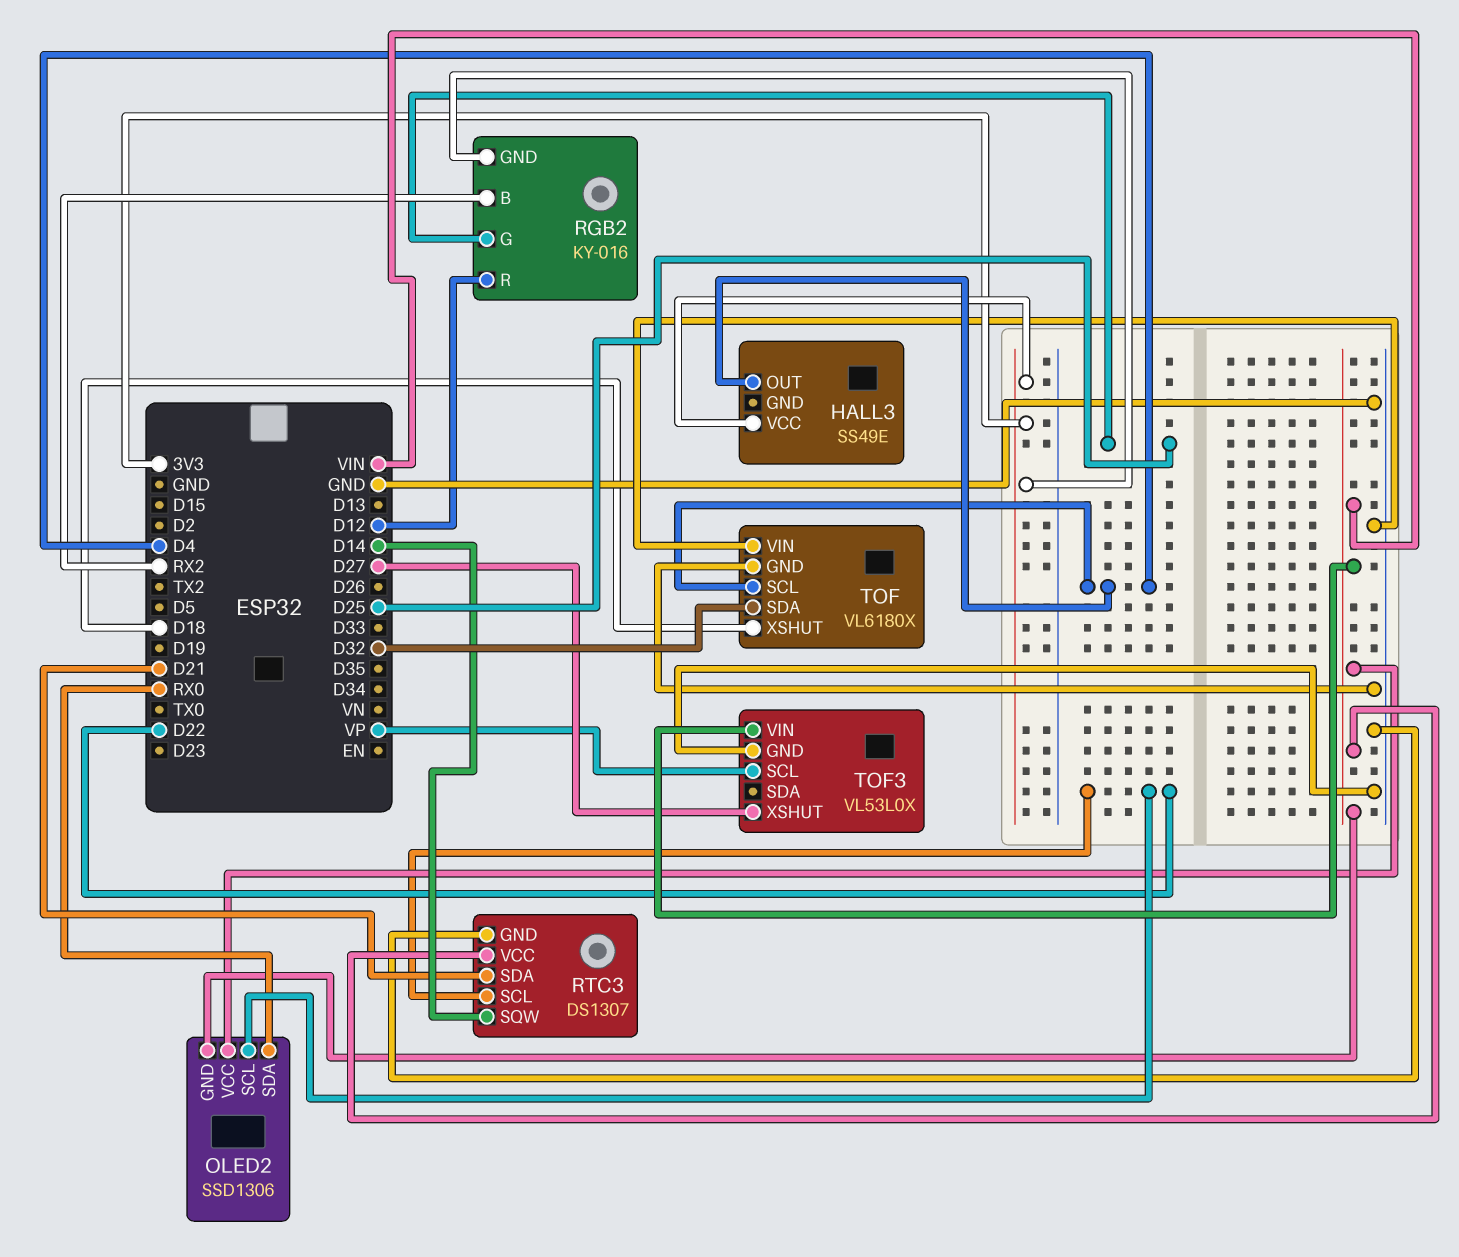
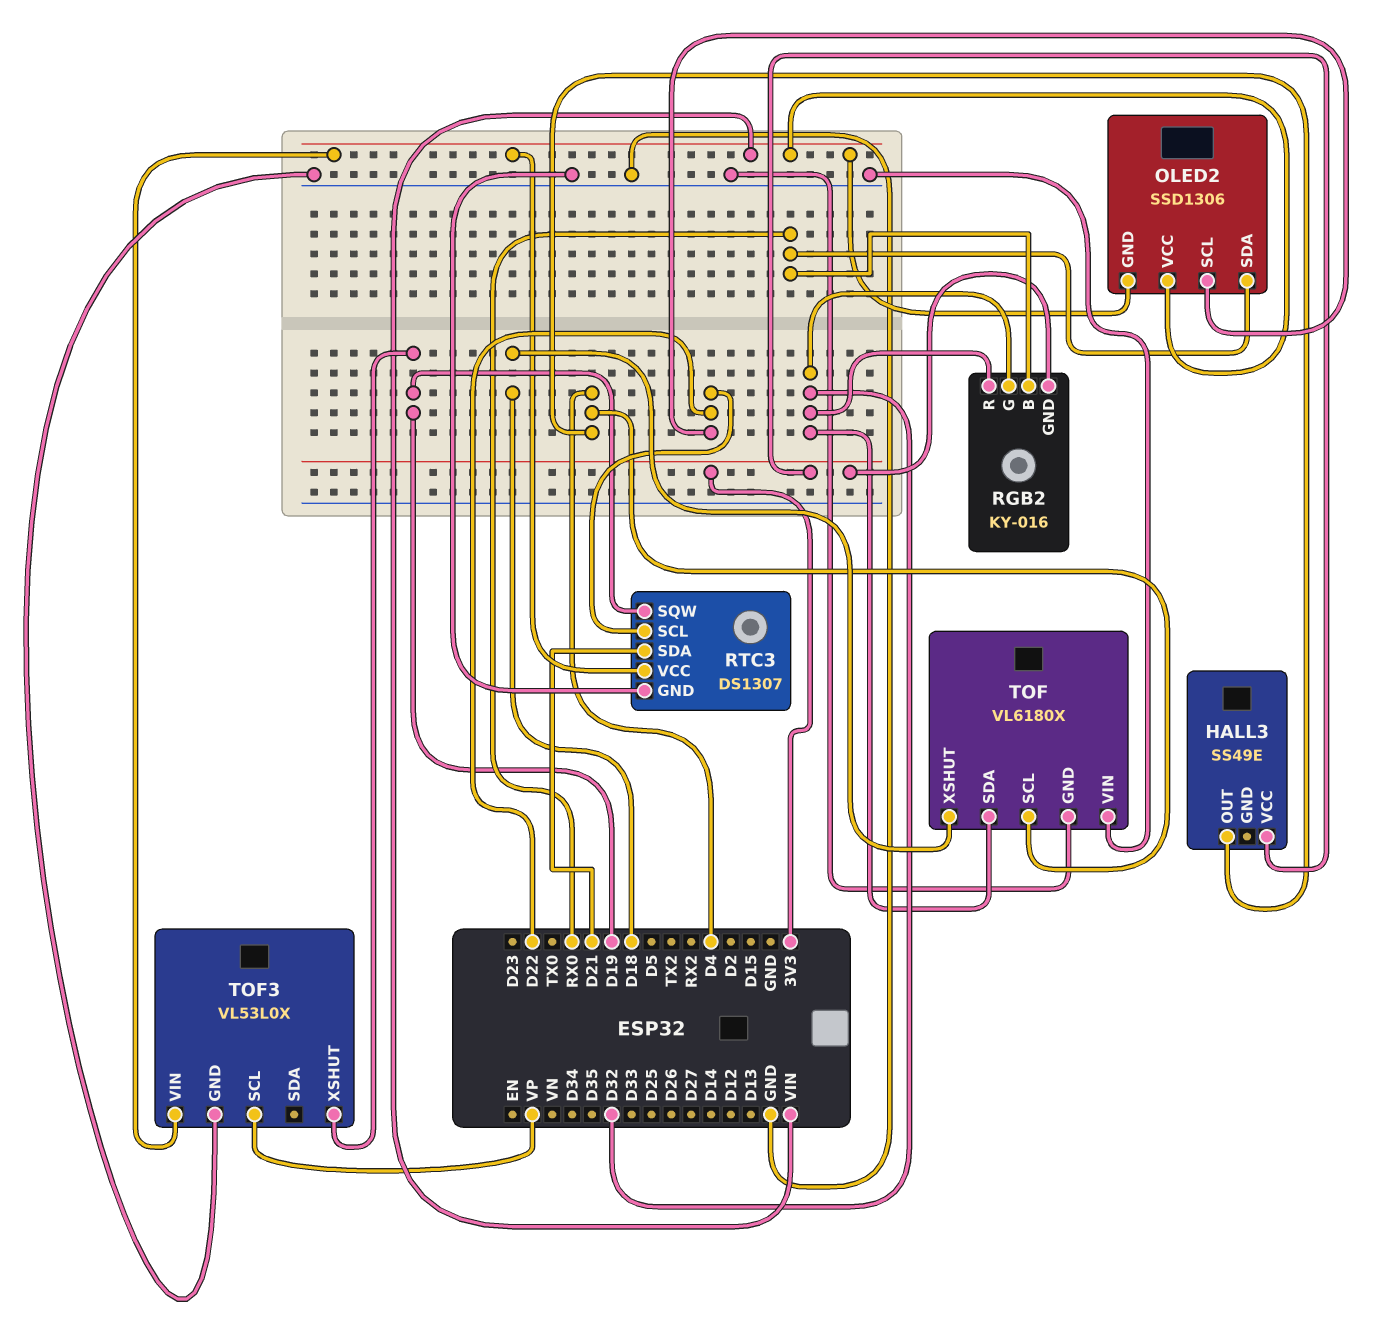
RGB2 pin B: RX2 -> RX0
RGB2 pin G: D25 -> D32
RGB2 pin R: D12 -> D32
RTC3 pin SQW: D14 -> D19
TOF3 pin XSHUT: D27 -> D19

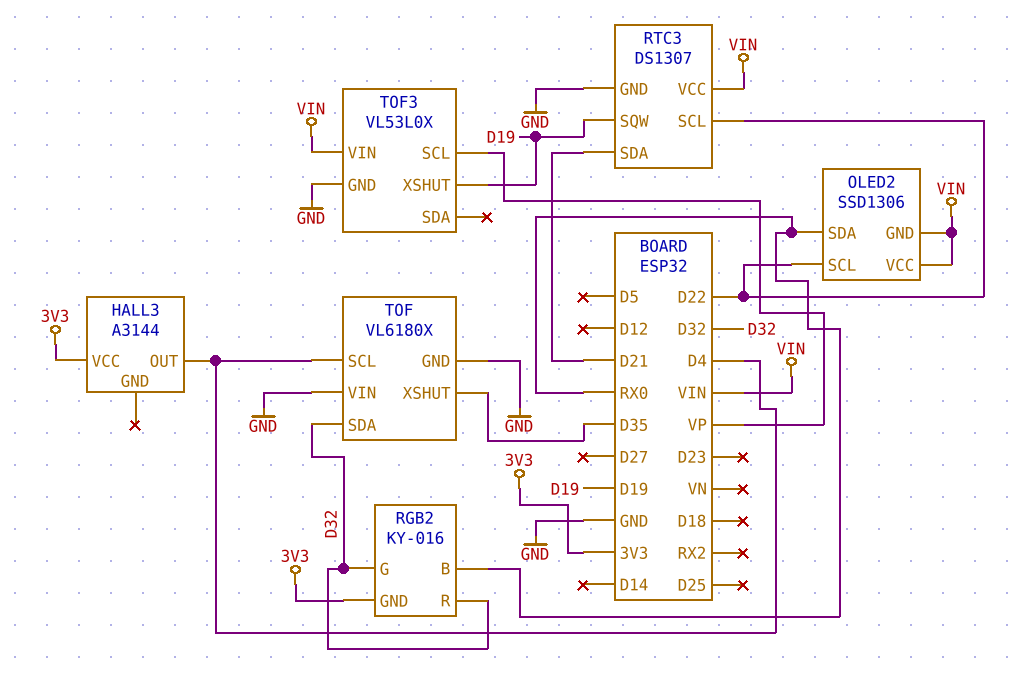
HALL3: SS49E -> A3144
TOF pin XSHUT: D18 -> D35

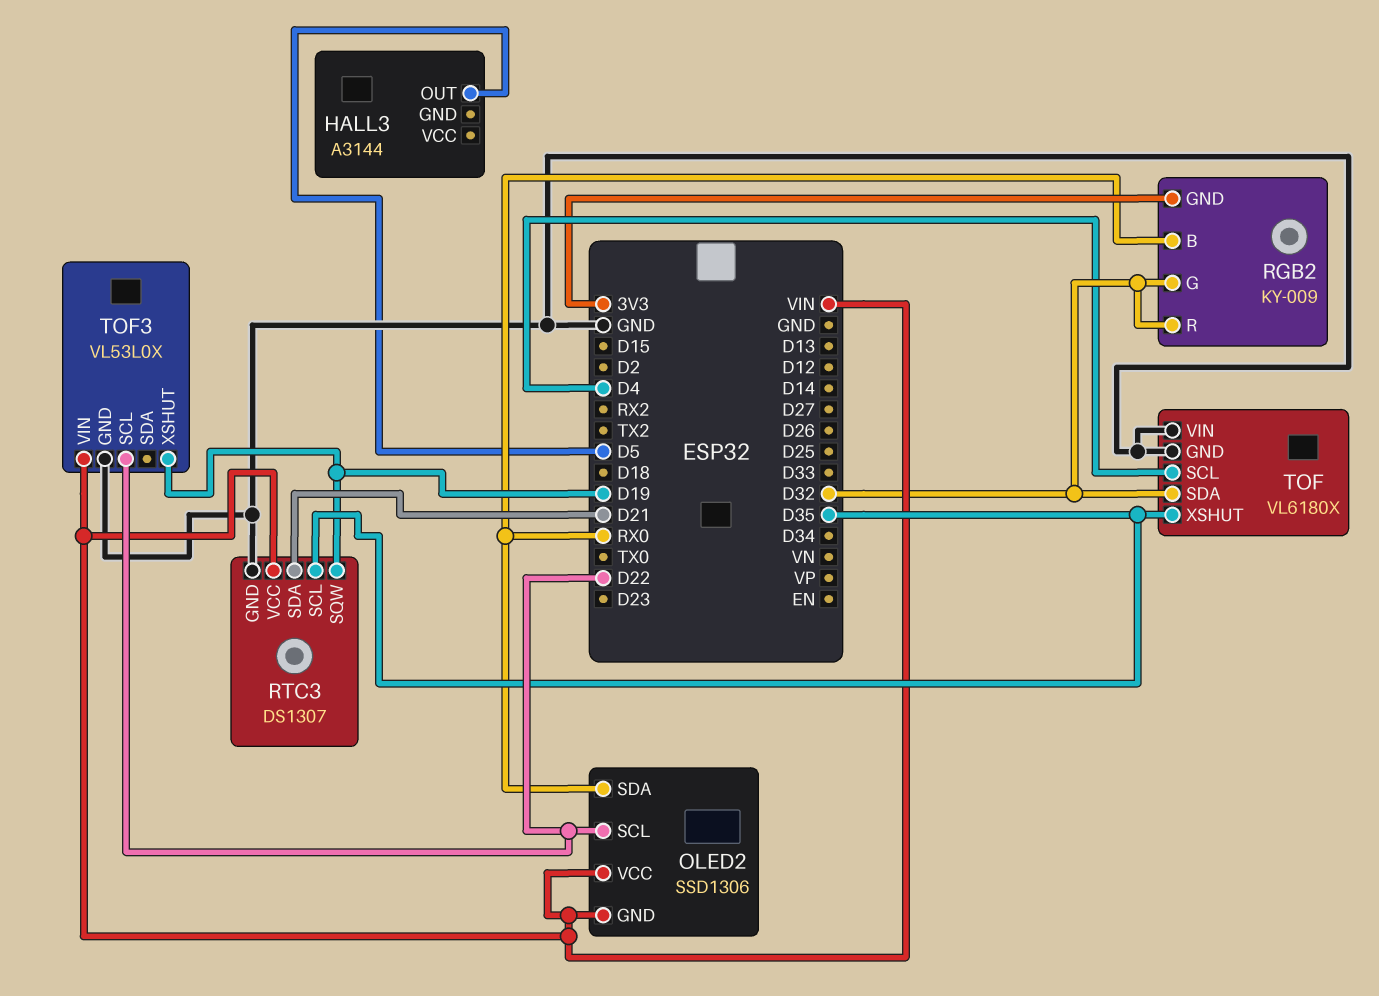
HALL3 pin OUT: D4 -> D5
HALL3 pin VCC: 3V3 -> none
RGB2: KY-016 -> KY-009
RTC3 pin SCL: D22 -> D35
TOF3 pin SCL: VP -> D22

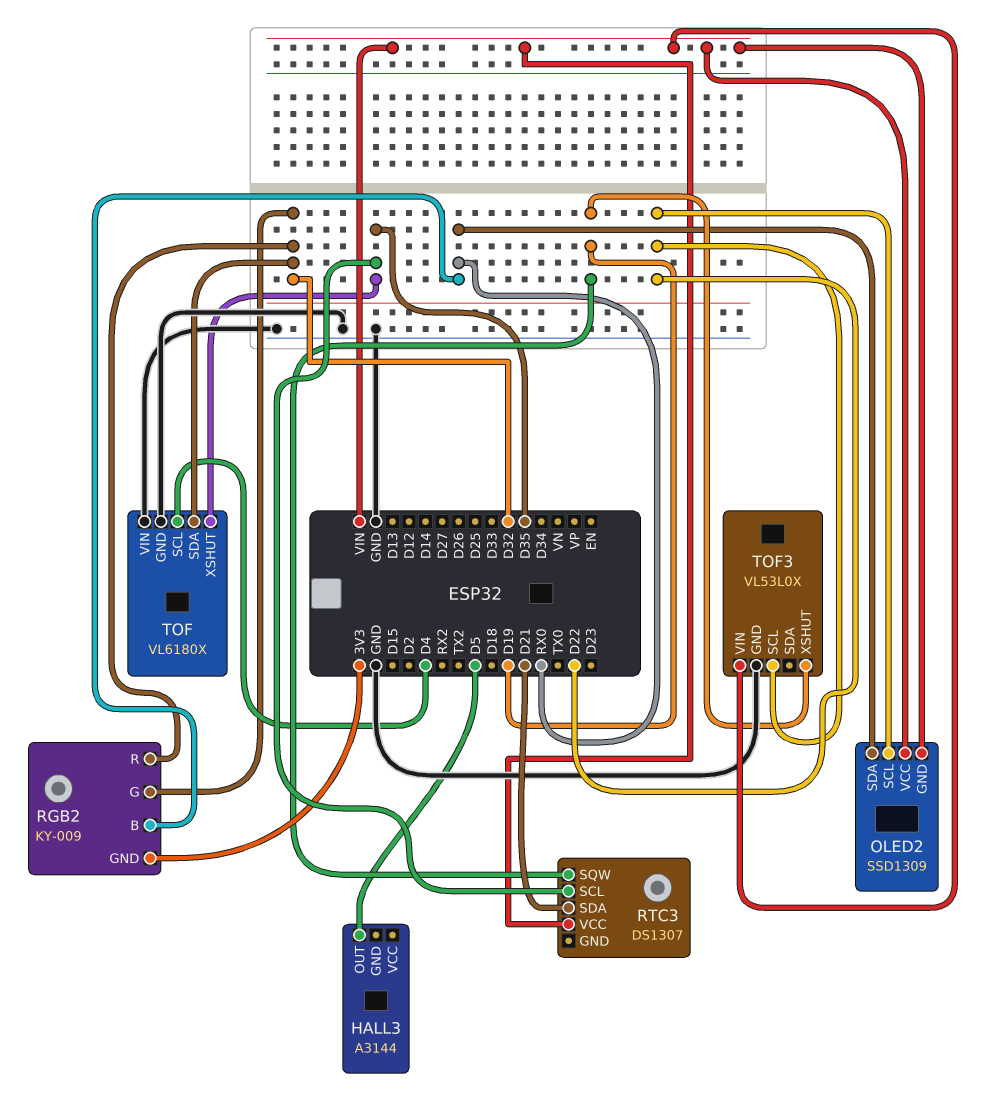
OLED2: SSD1306 -> SSD1309
RTC3 pin GND: GND -> none

